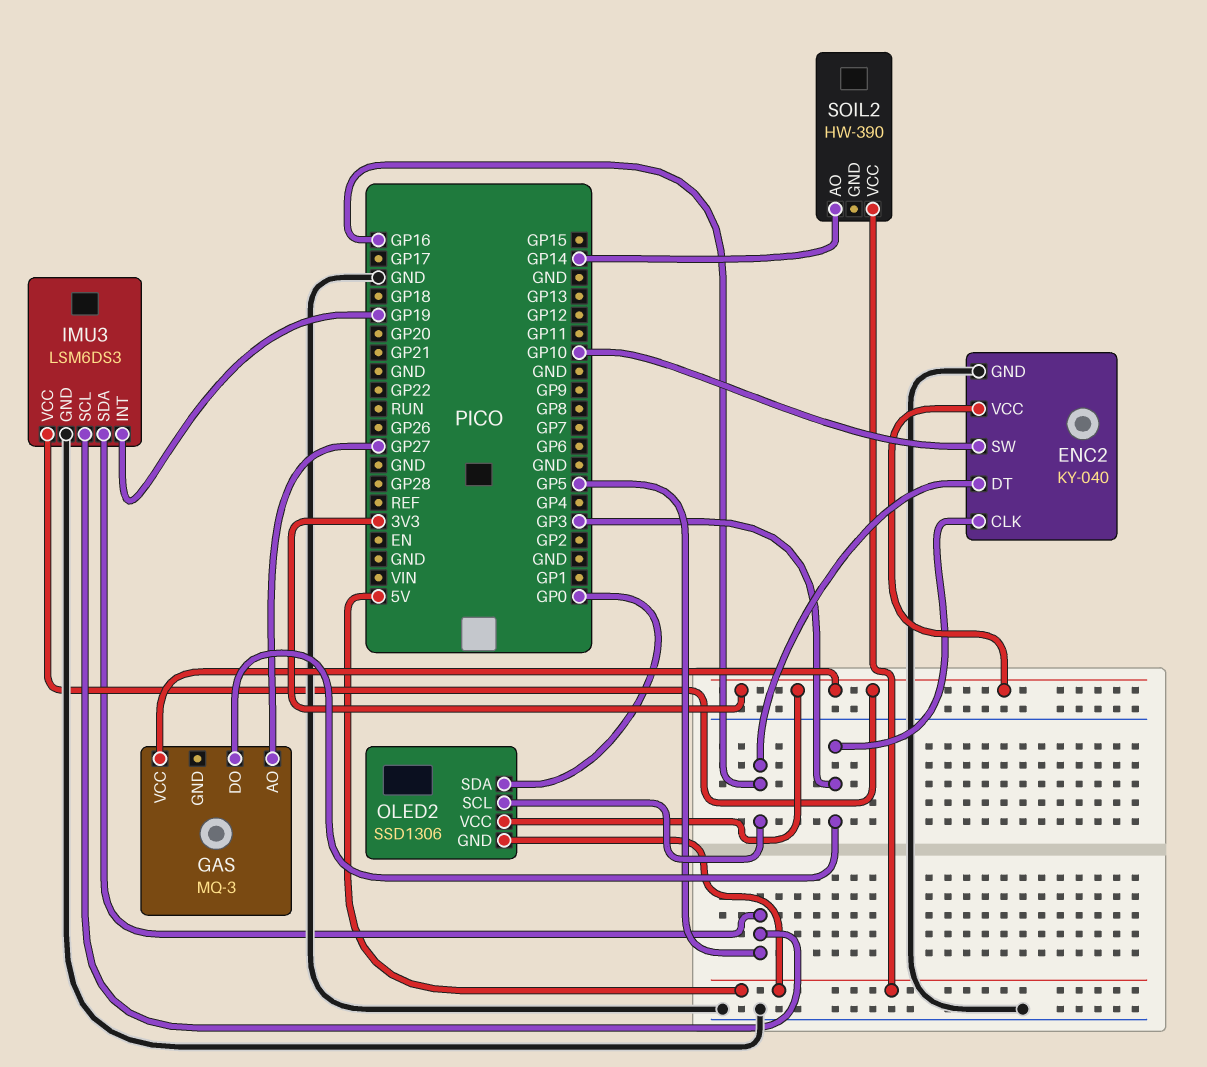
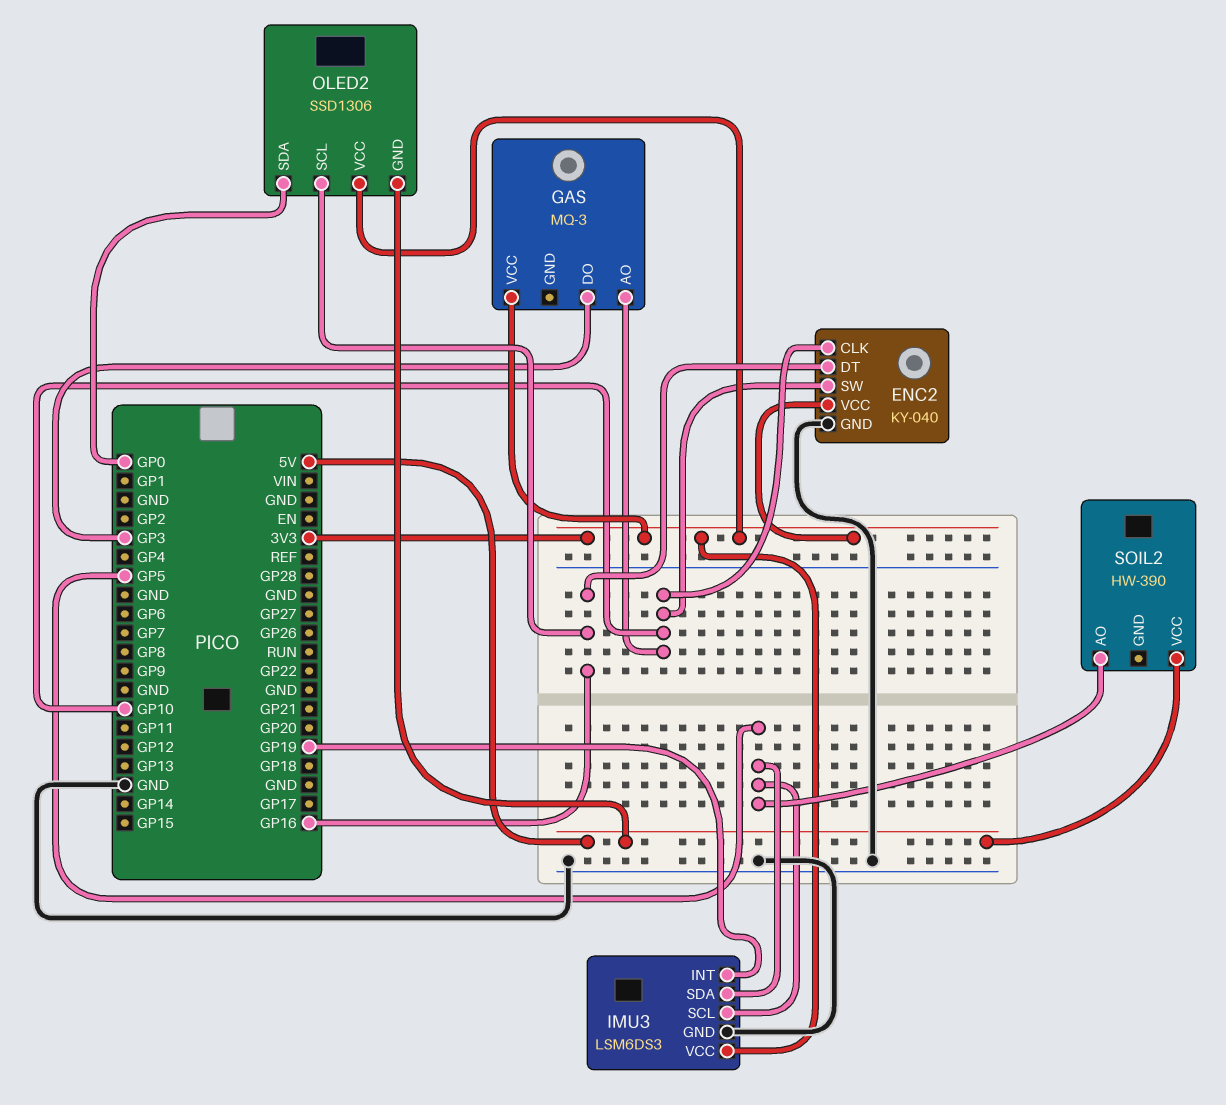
ENC2 pin CLK: GP3 -> GP10
GAS pin AO: GP27 -> GP10
SOIL2 pin AO: GP14 -> GP5

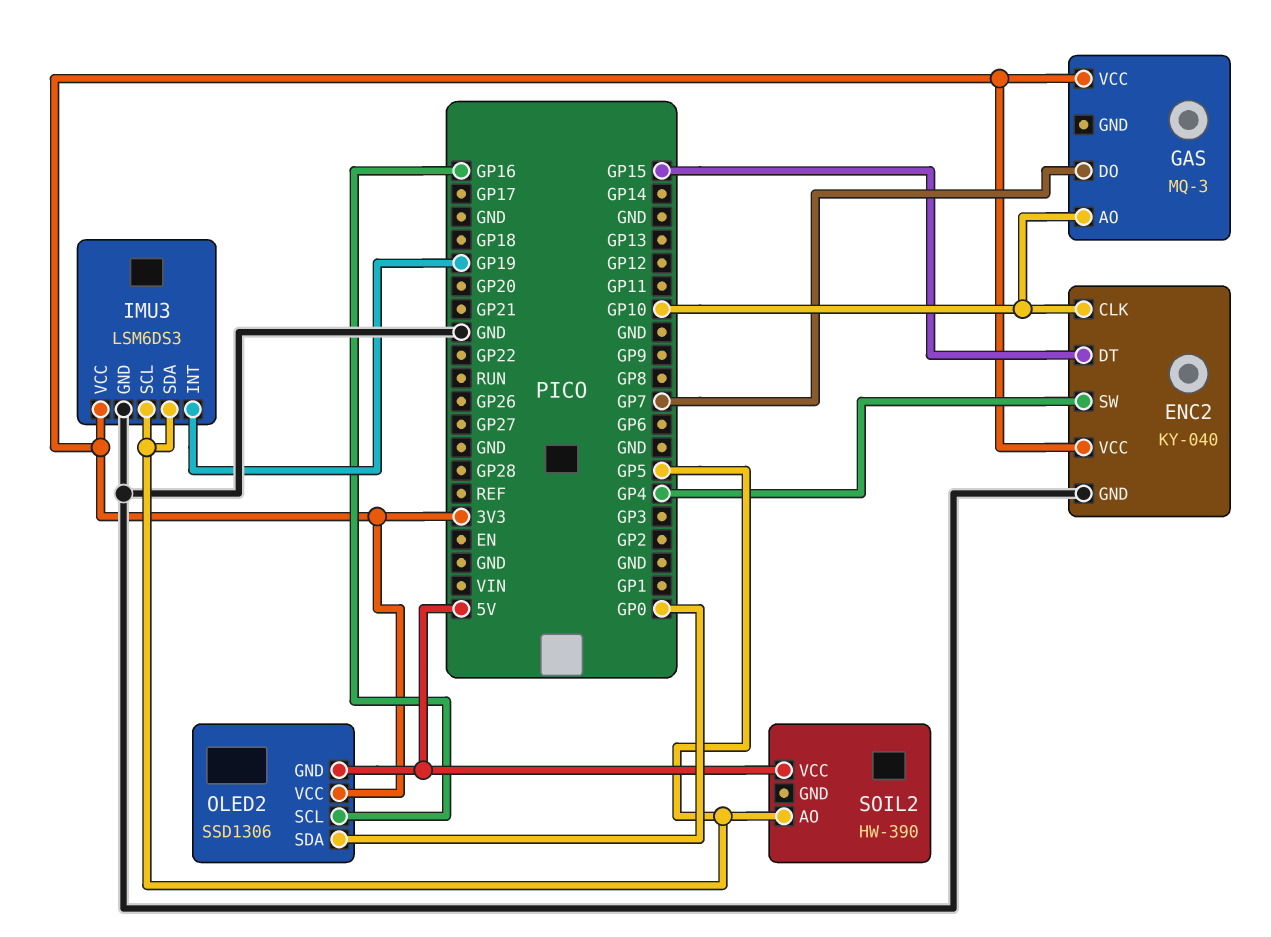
ENC2 pin DT: GP16 -> GP15
ENC2 pin SW: GP10 -> GP4
GAS pin DO: GP3 -> GP7

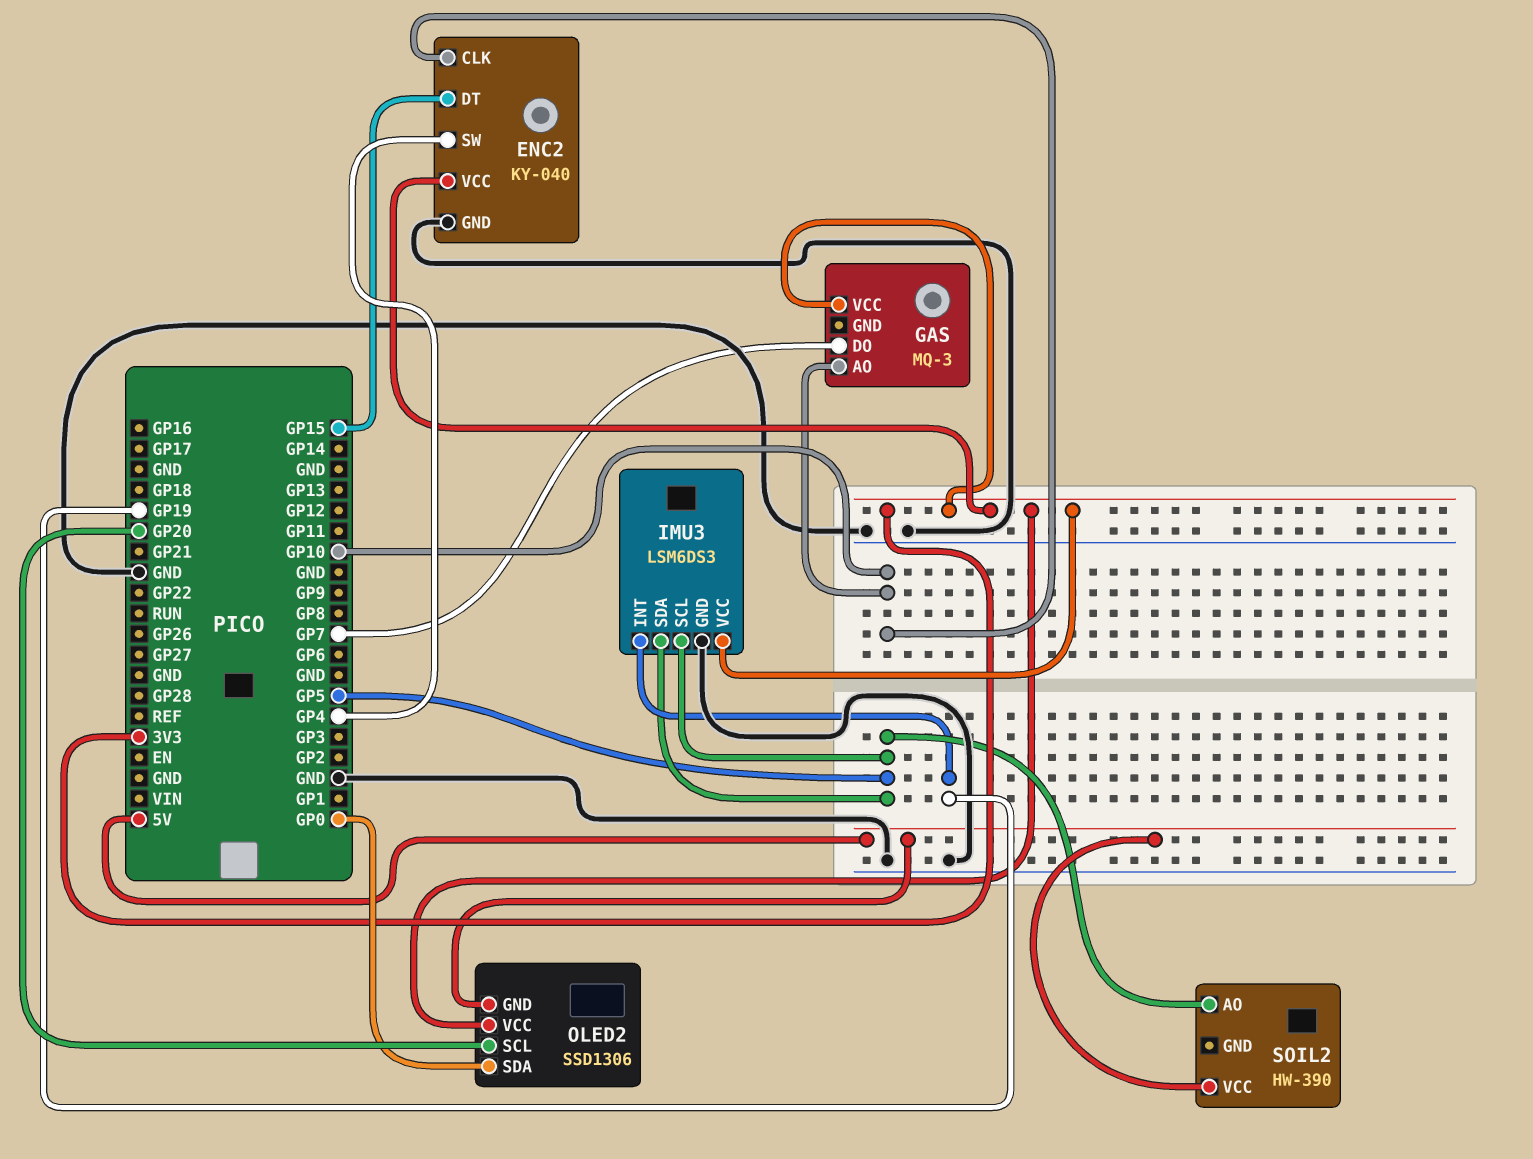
OLED2 pin SCL: GP16 -> GP20

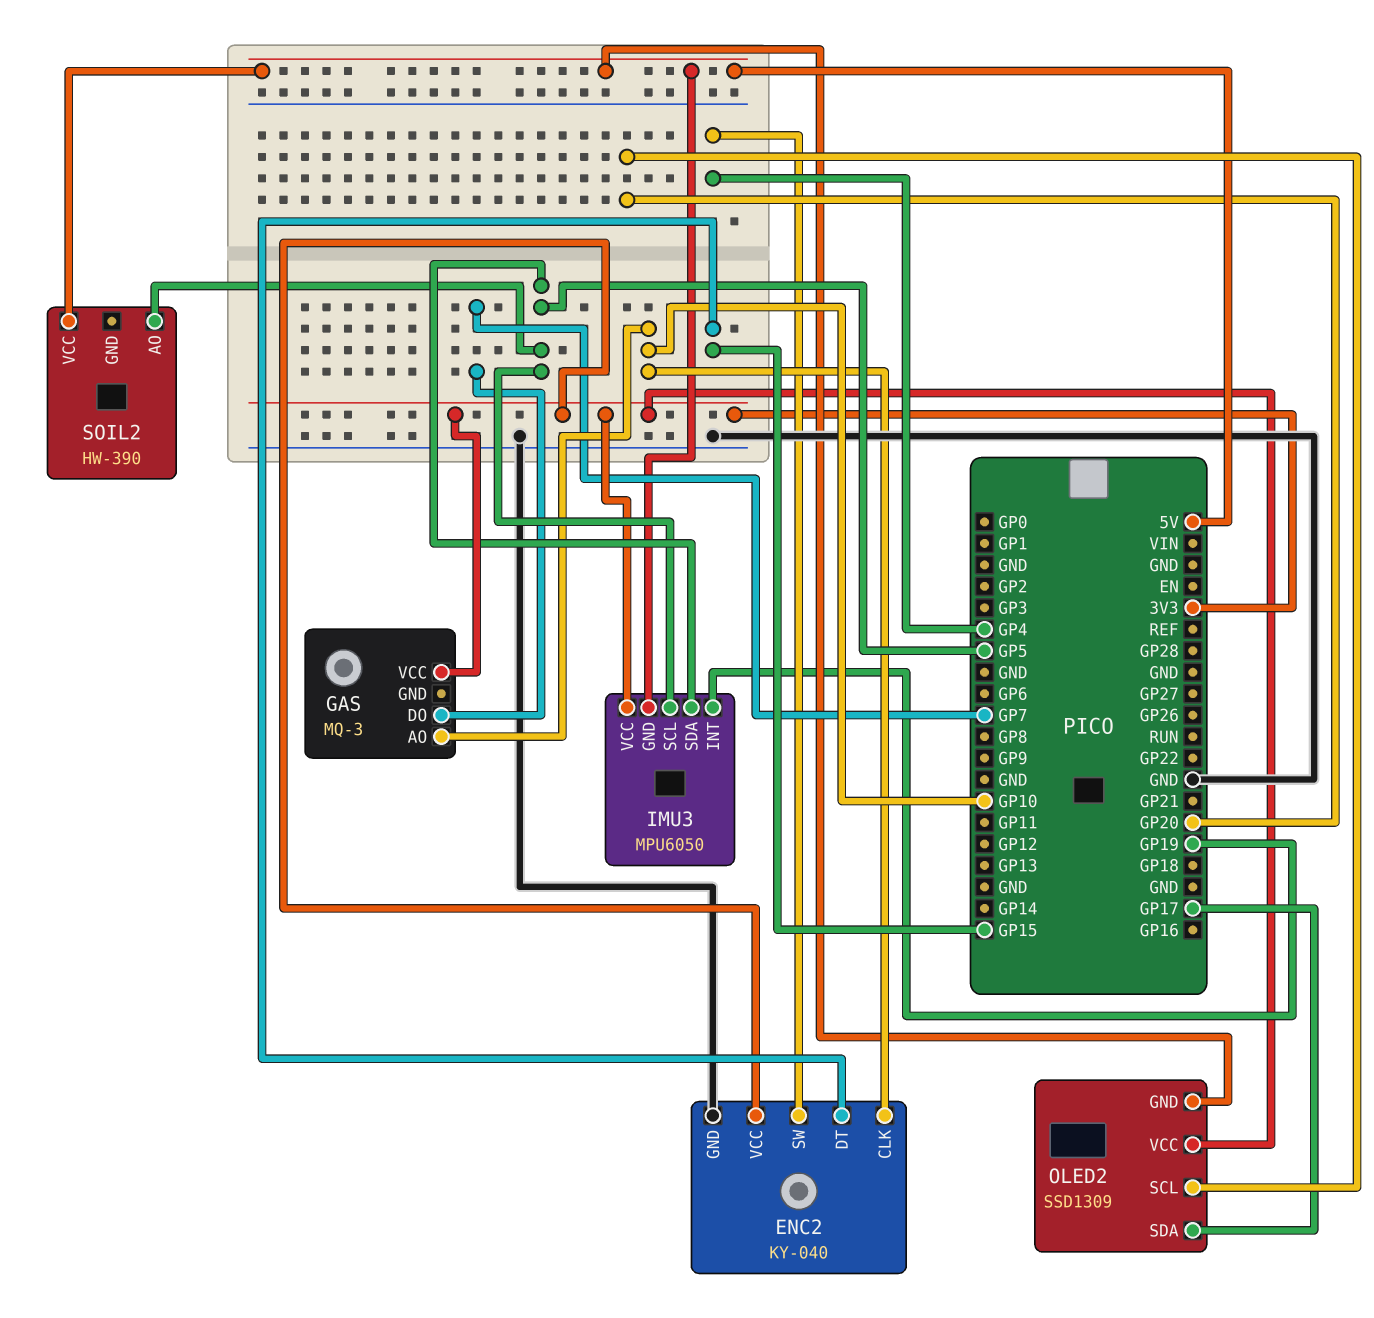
IMU3: LSM6DS3 -> MPU6050
IMU3 pin GND: GND -> 5V
OLED2: SSD1306 -> SSD1309
OLED2 pin SDA: GP0 -> GP17

